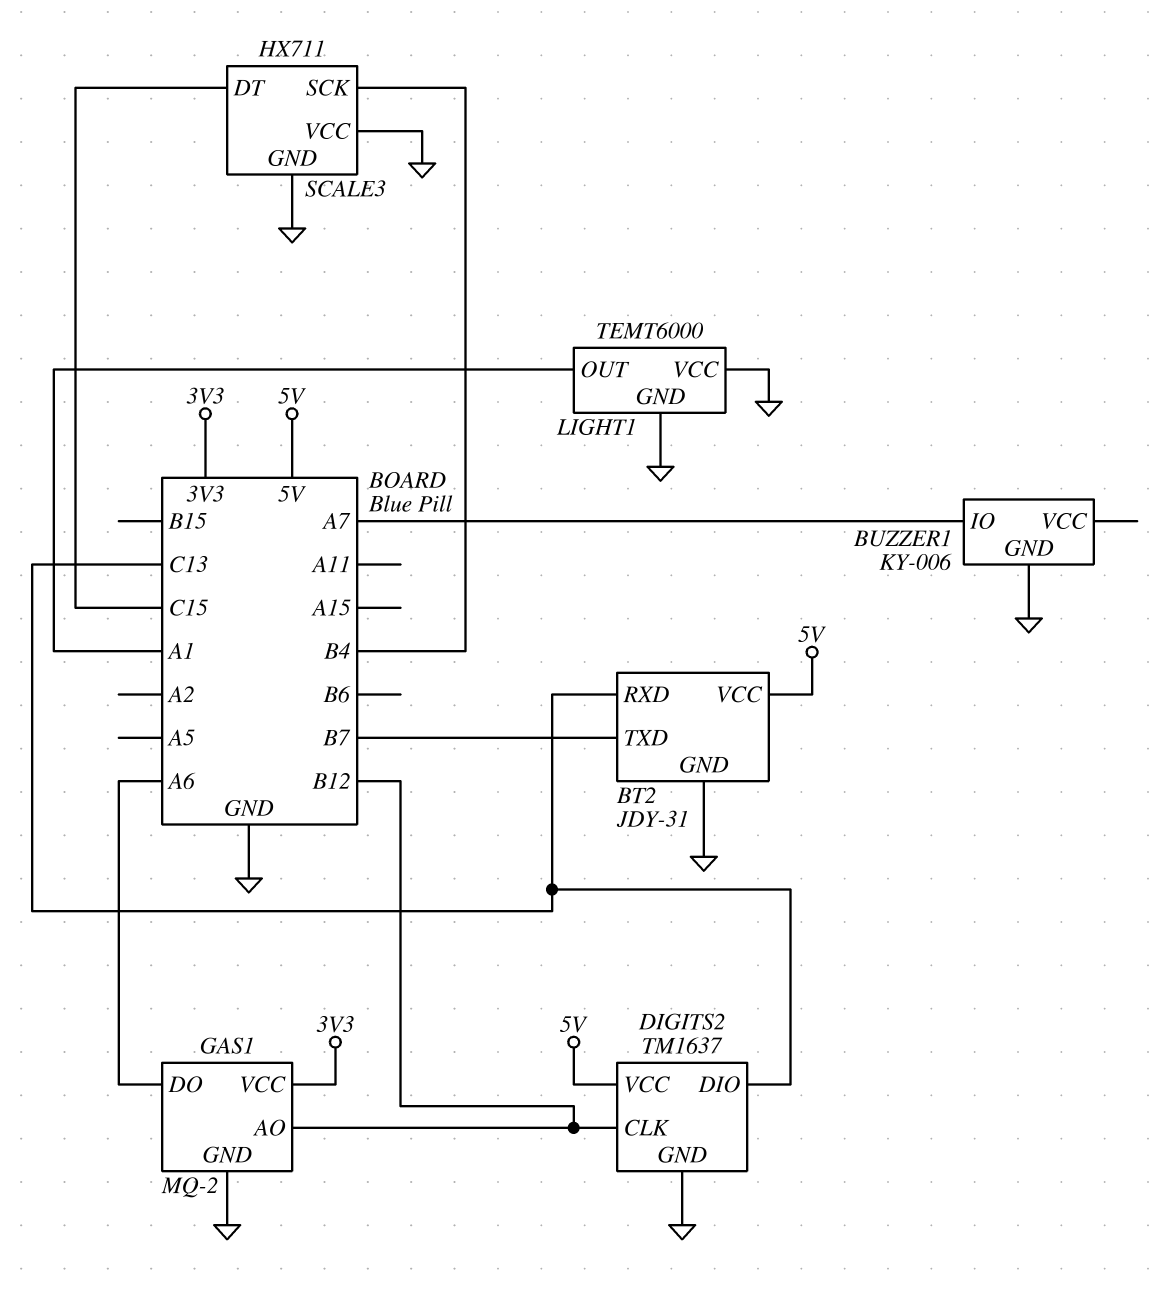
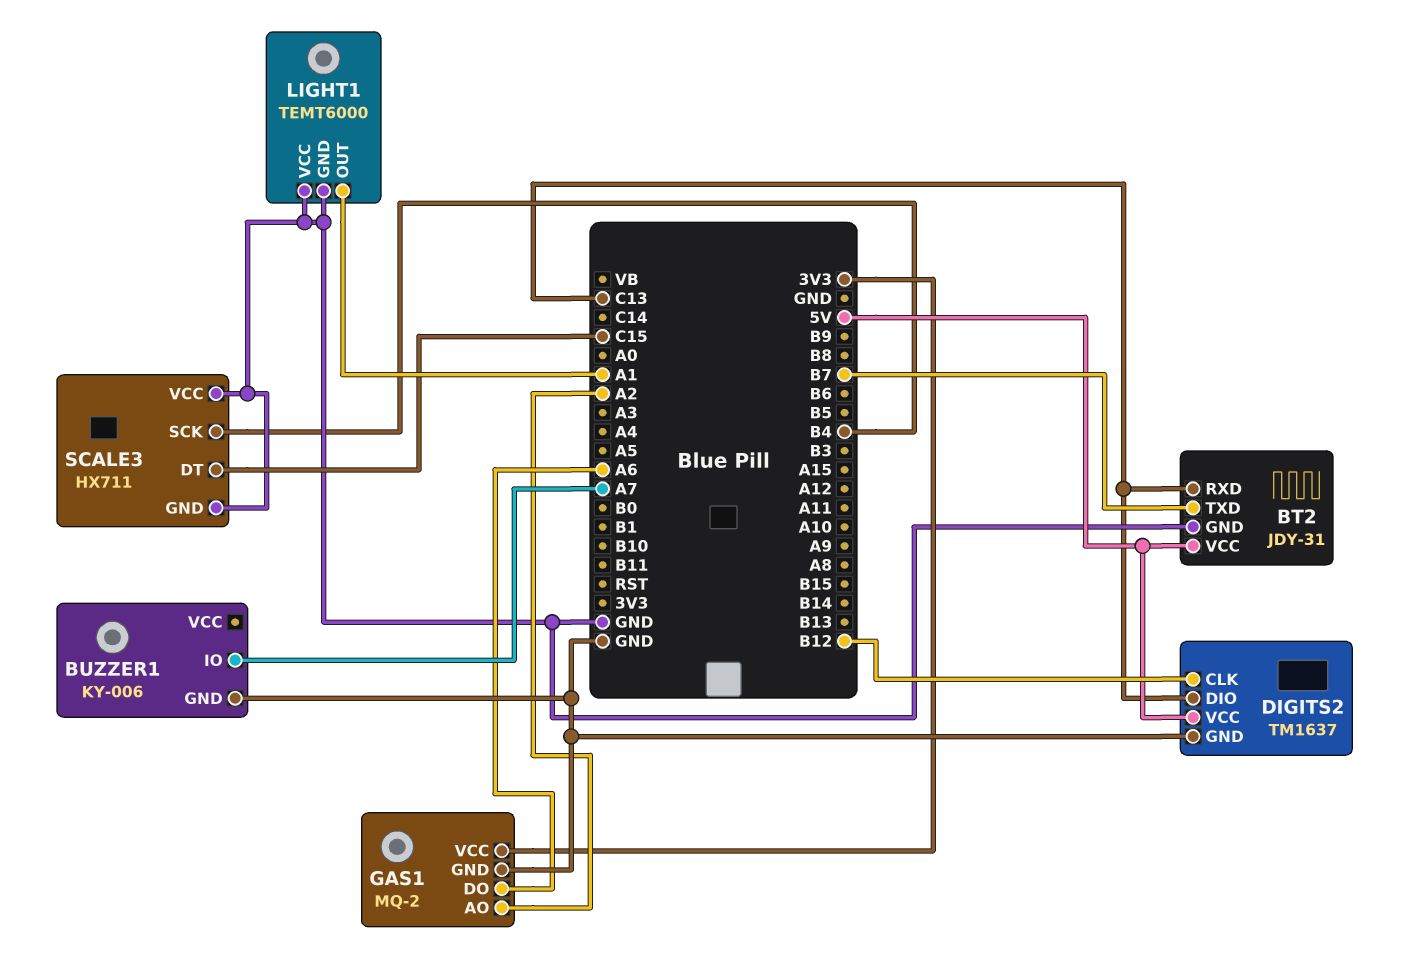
GAS1 pin AO: B12 -> A2

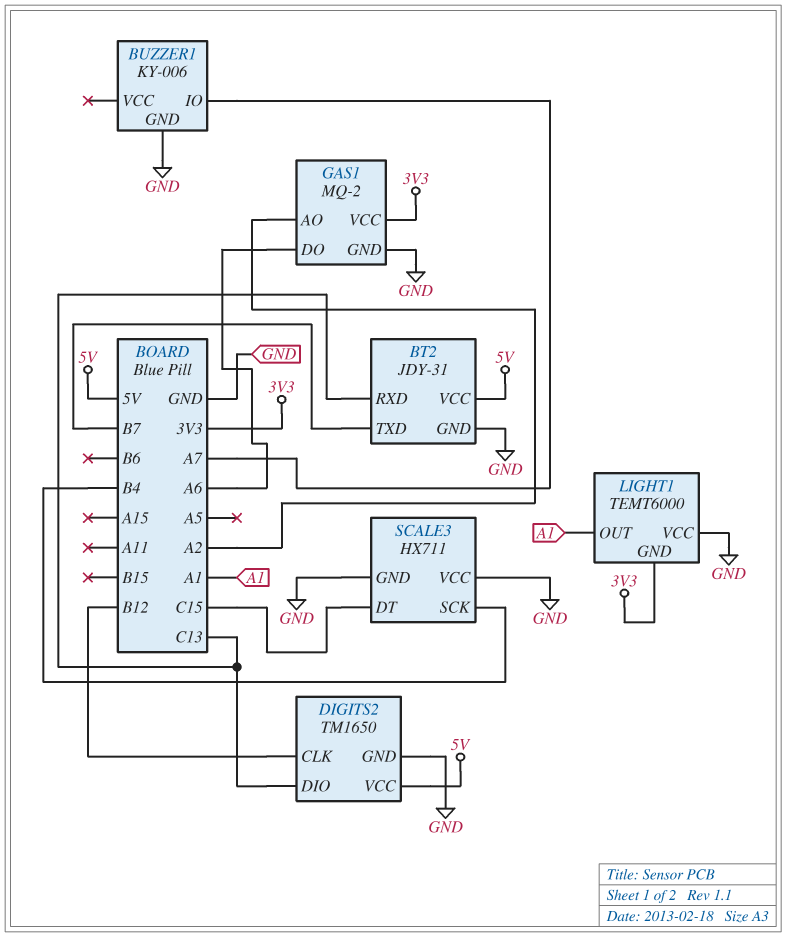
DIGITS2: TM1637 -> TM1650
LIGHT1 pin GND: GND -> 3V3

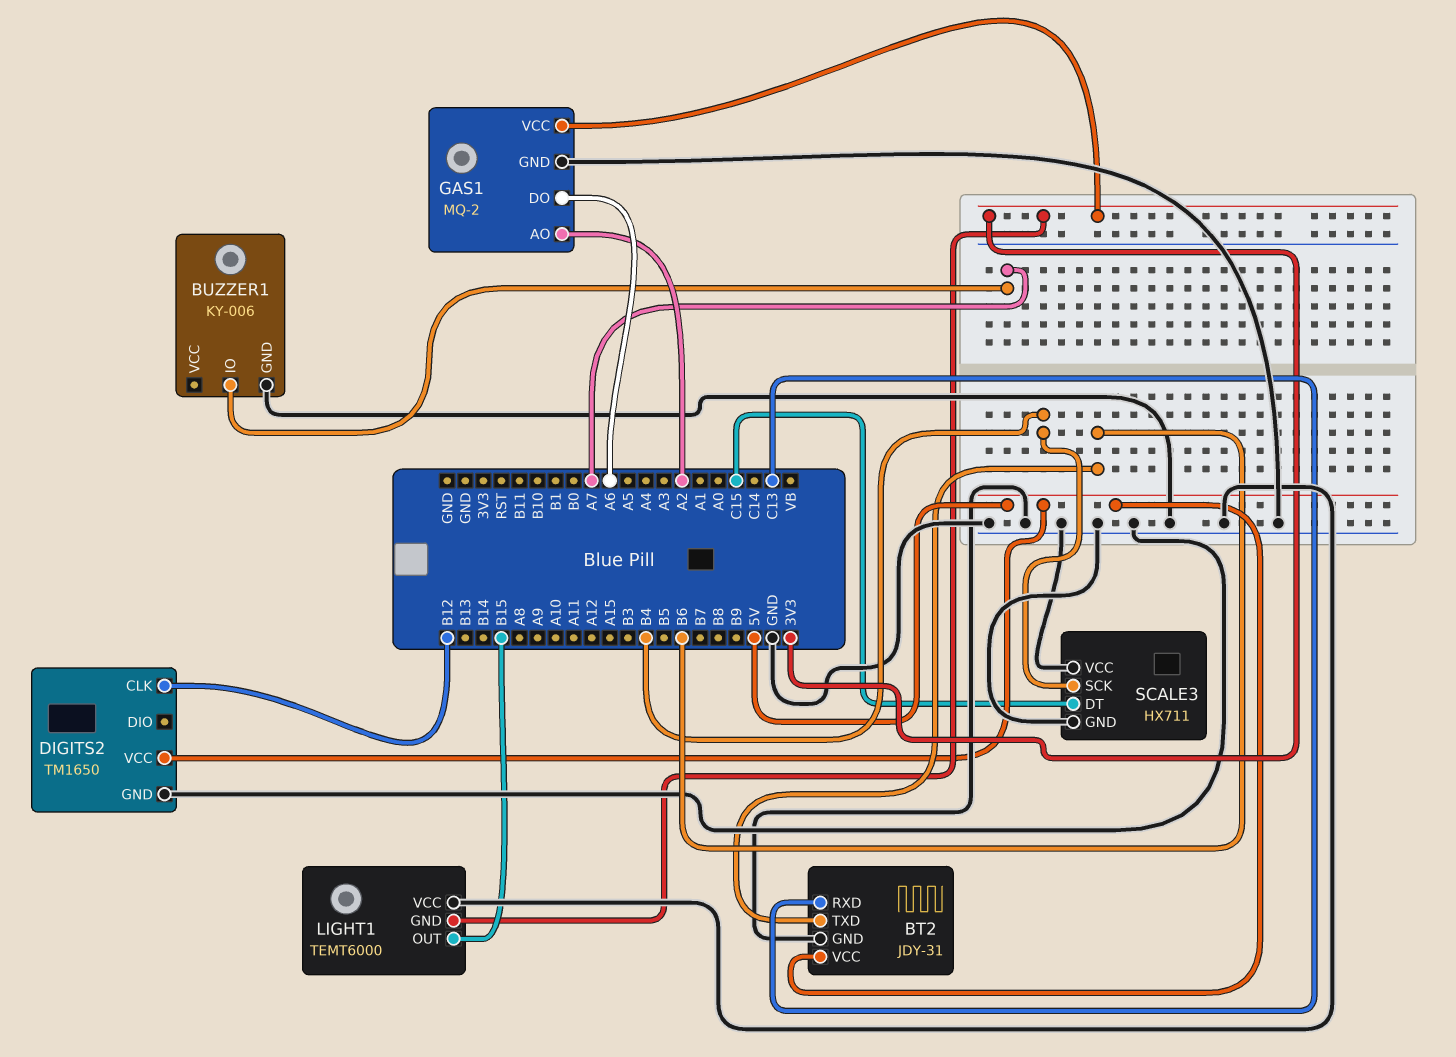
BT2 pin TXD: B7 -> B6
DIGITS2 pin DIO: C13 -> none
LIGHT1 pin OUT: A1 -> B15

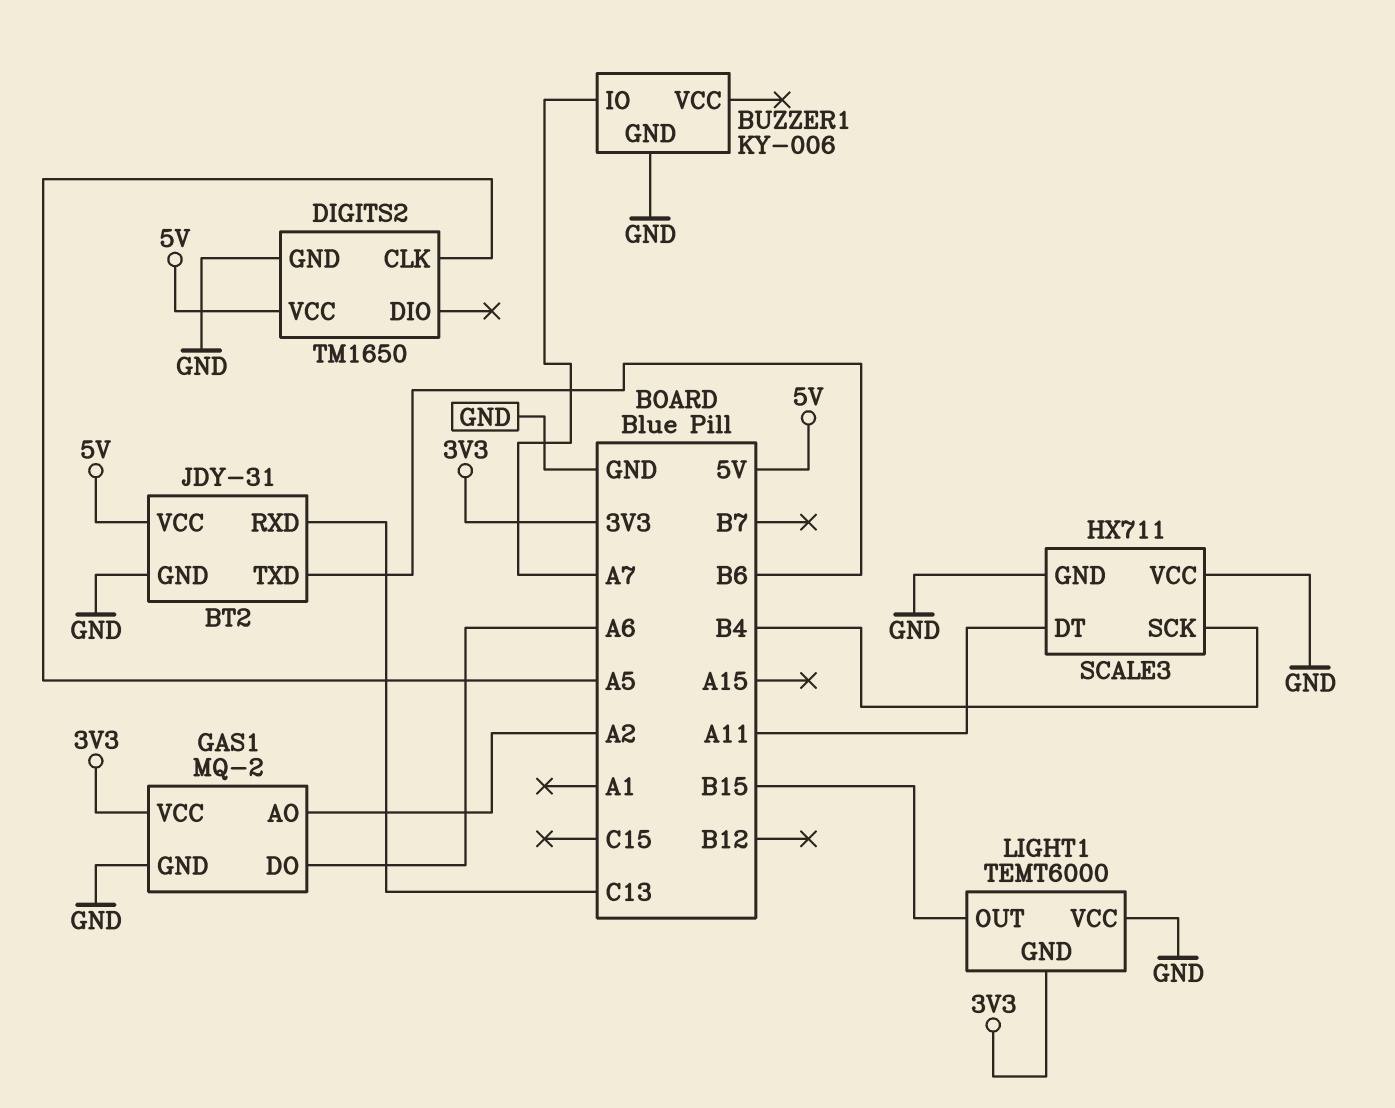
DIGITS2 pin CLK: B12 -> A5
SCALE3 pin DT: C15 -> A11

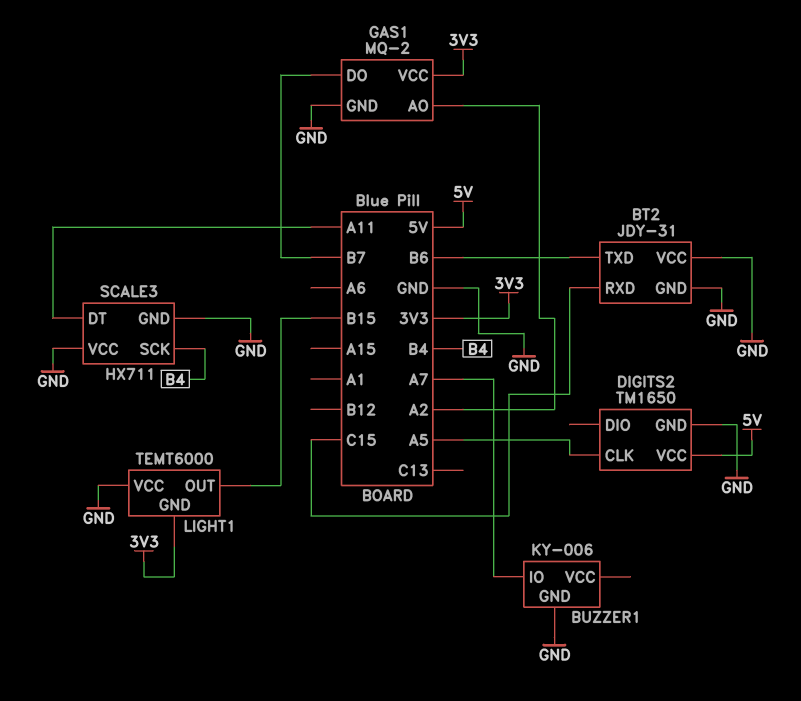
BT2 pin RXD: C13 -> C15
BT2 pin VCC: 5V -> GND
GAS1 pin DO: A6 -> B7

